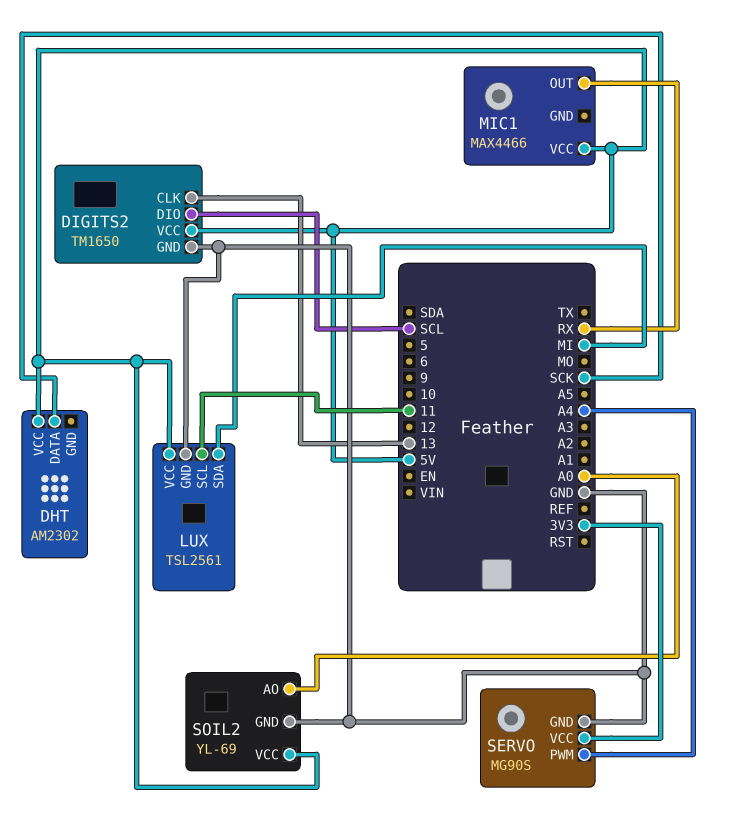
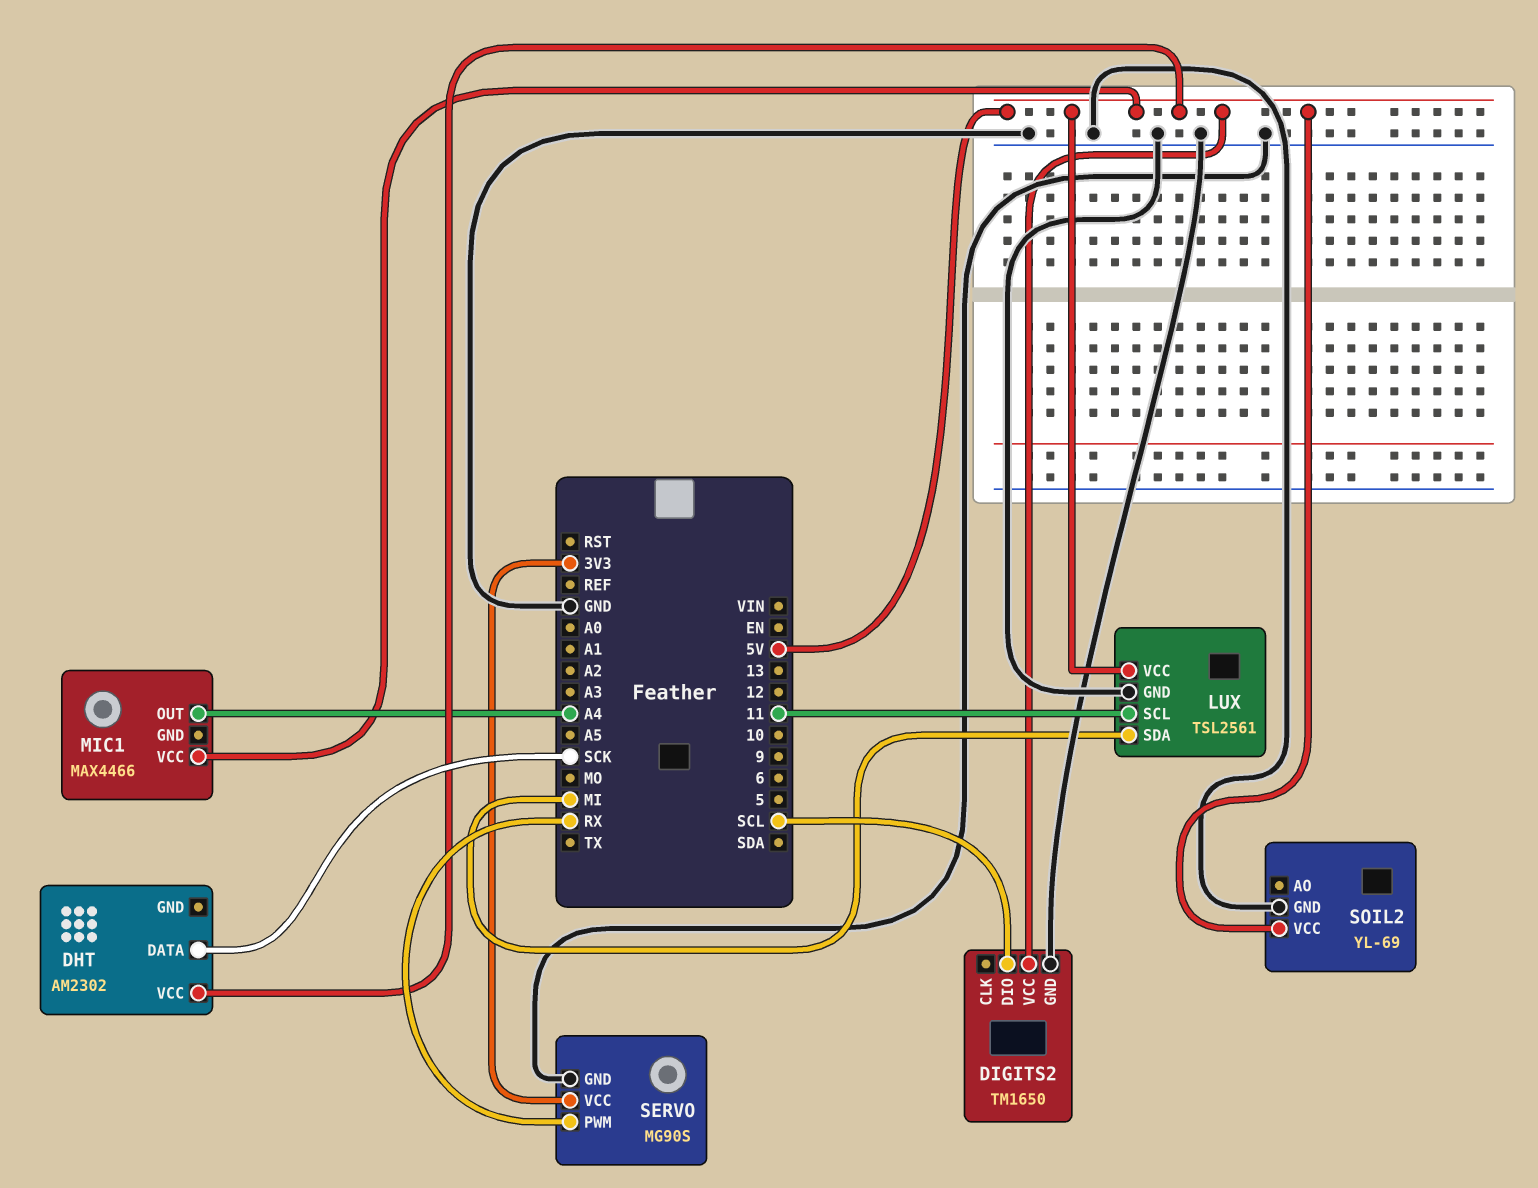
DIGITS2 pin CLK: 13 -> none
MIC1 pin OUT: RX -> A4
SERVO pin PWM: A4 -> RX
SOIL2 pin AO: A0 -> none

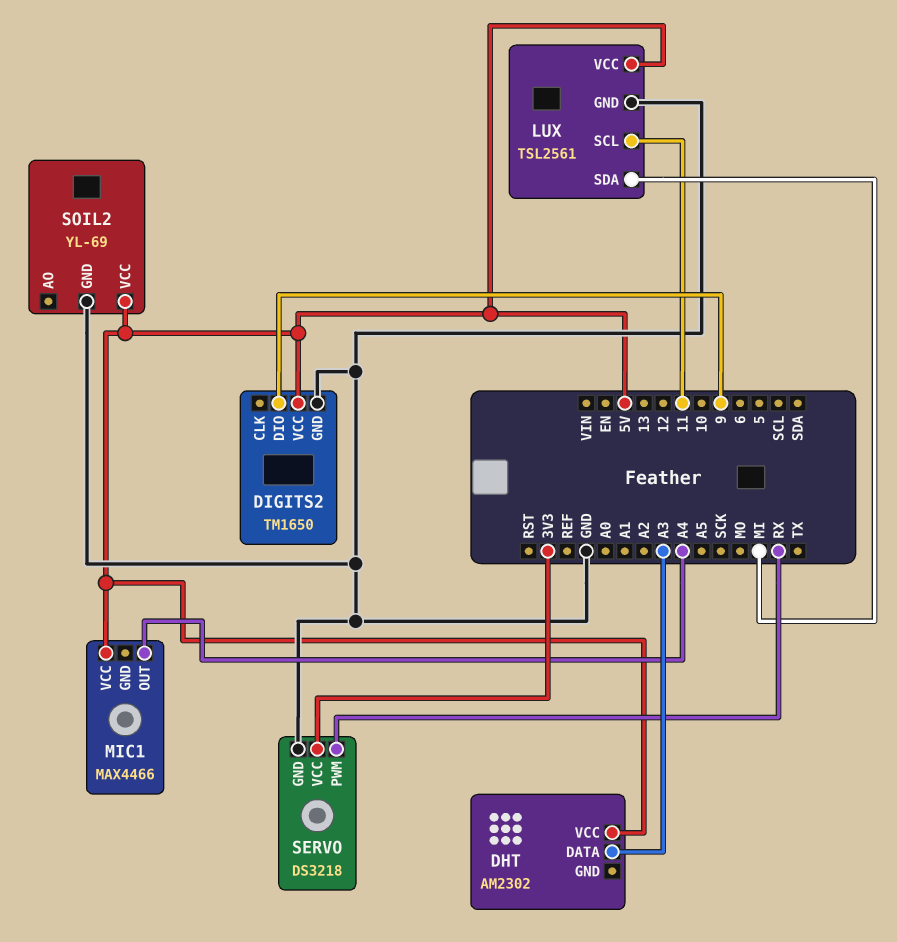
DHT pin DATA: SCK -> A3
DIGITS2 pin DIO: SCL -> 9
SERVO: MG90S -> DS3218

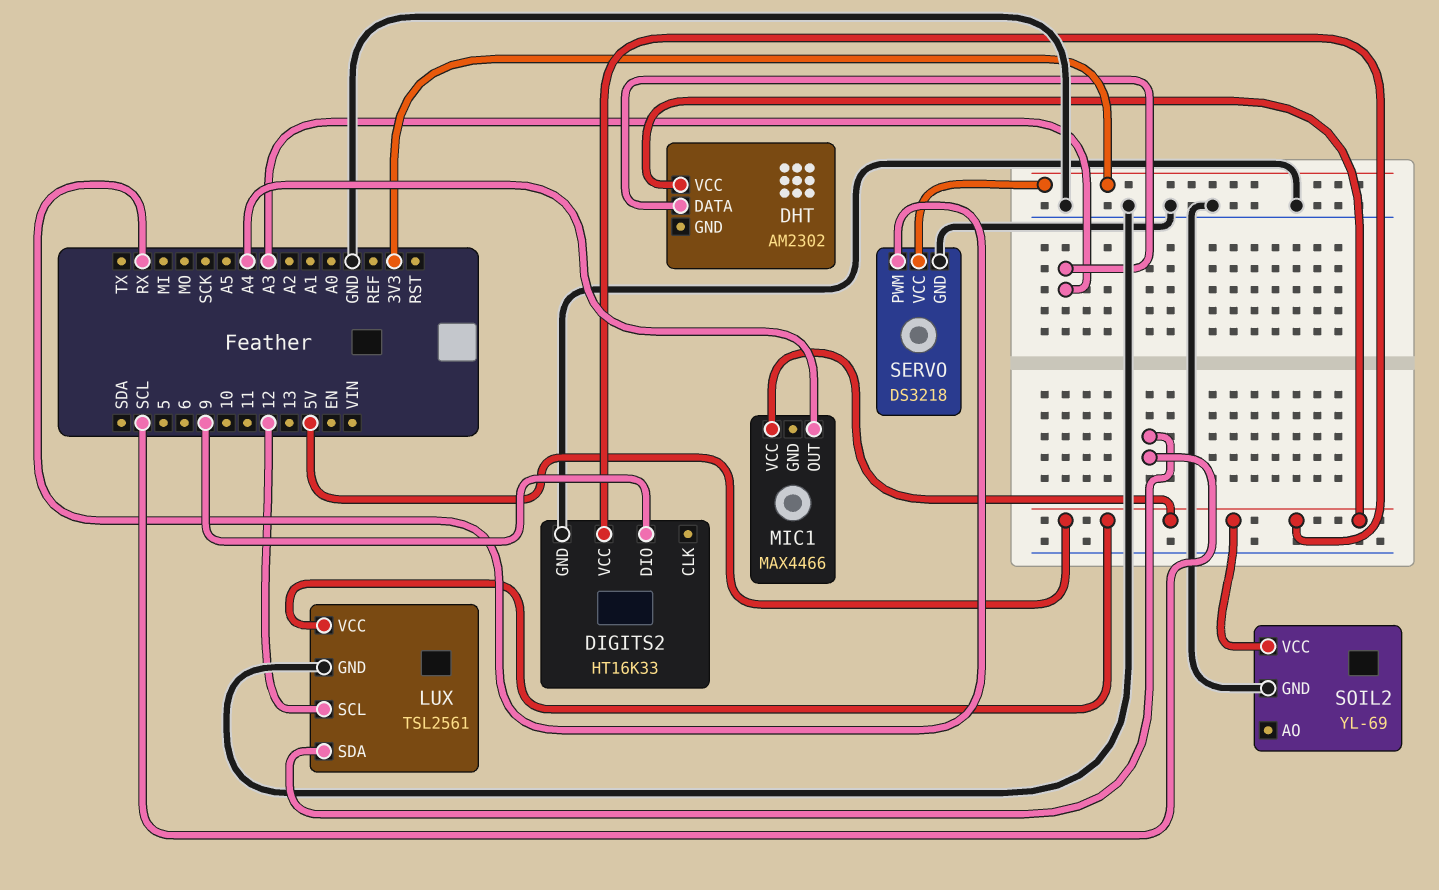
DIGITS2: TM1650 -> HT16K33
LUX pin SCL: 11 -> 12
LUX pin SDA: MI -> SCL

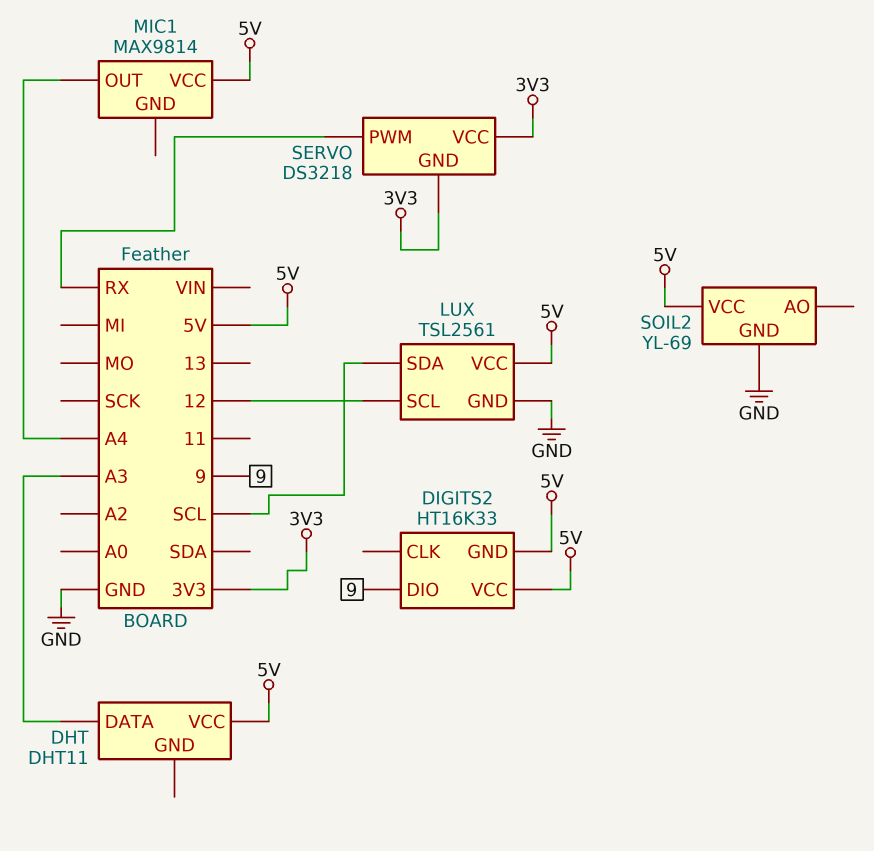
DHT: AM2302 -> DHT11
DIGITS2 pin GND: GND -> 5V
MIC1: MAX4466 -> MAX9814
SERVO pin GND: GND -> 3V3

